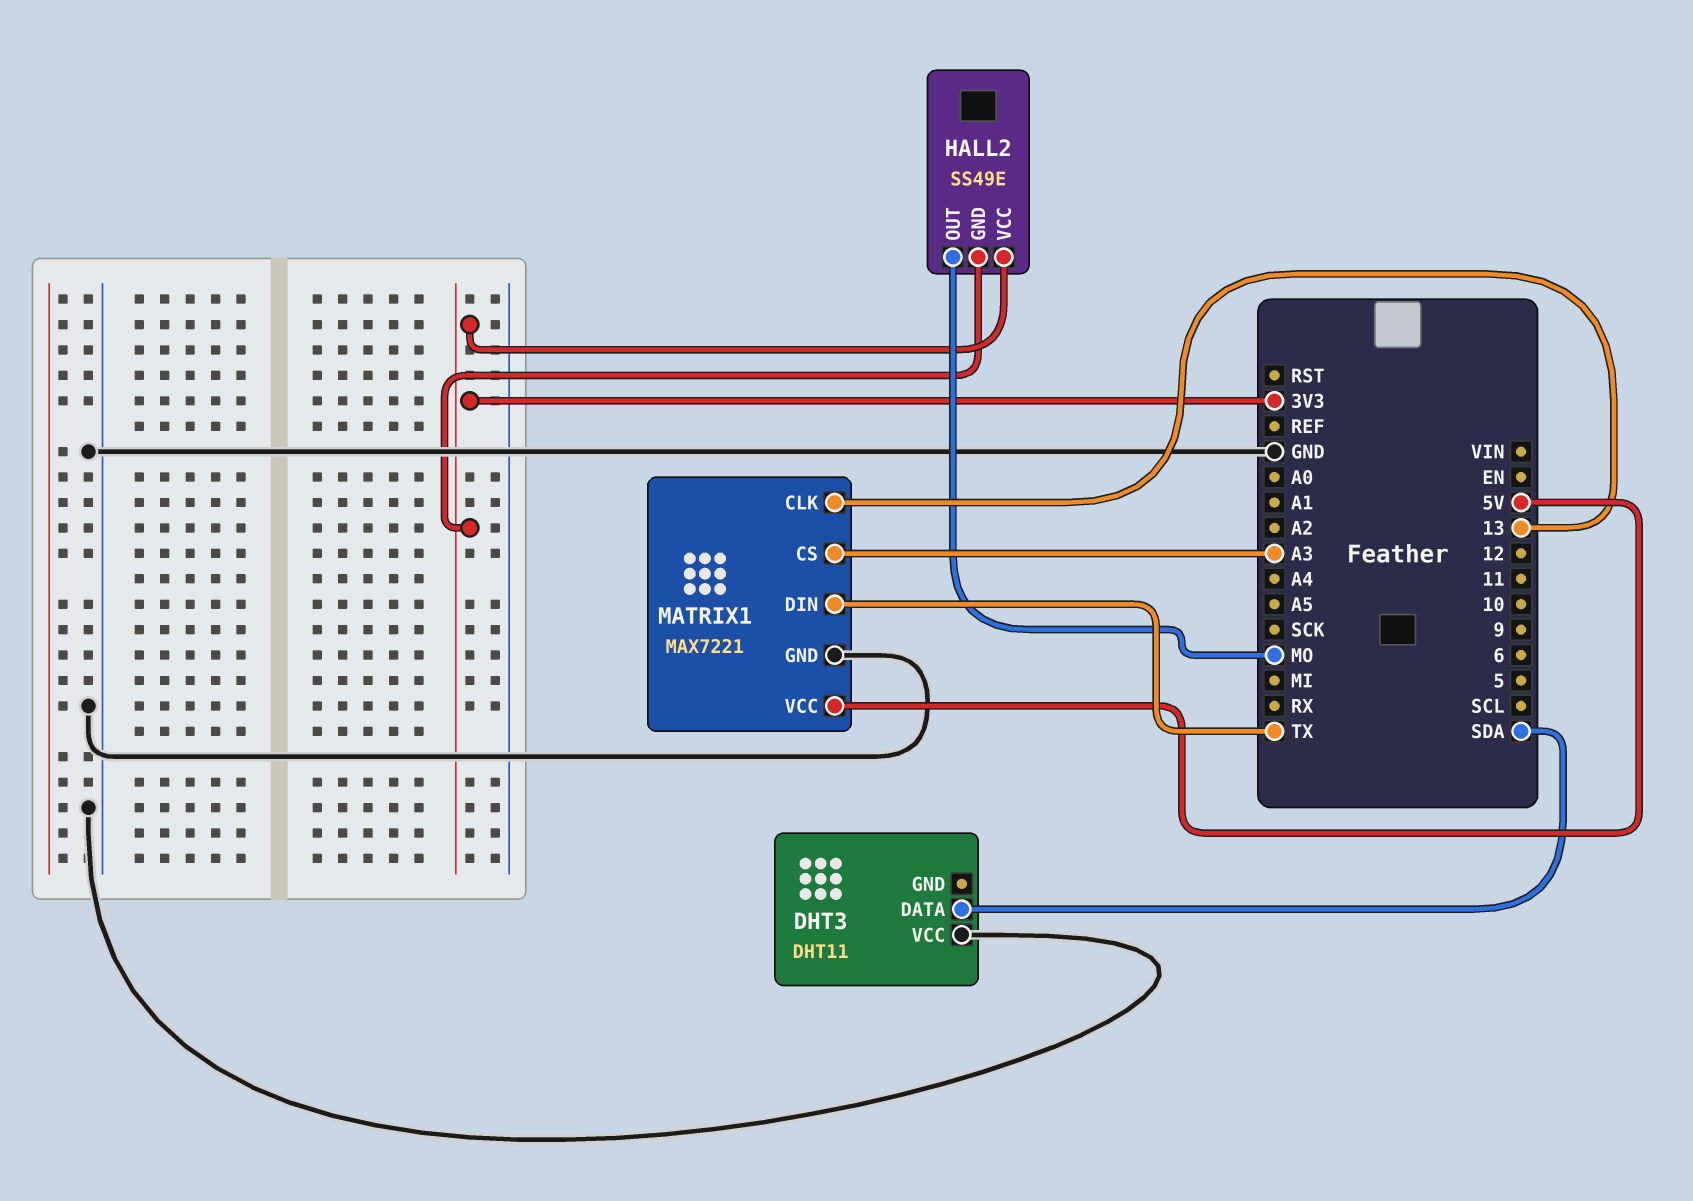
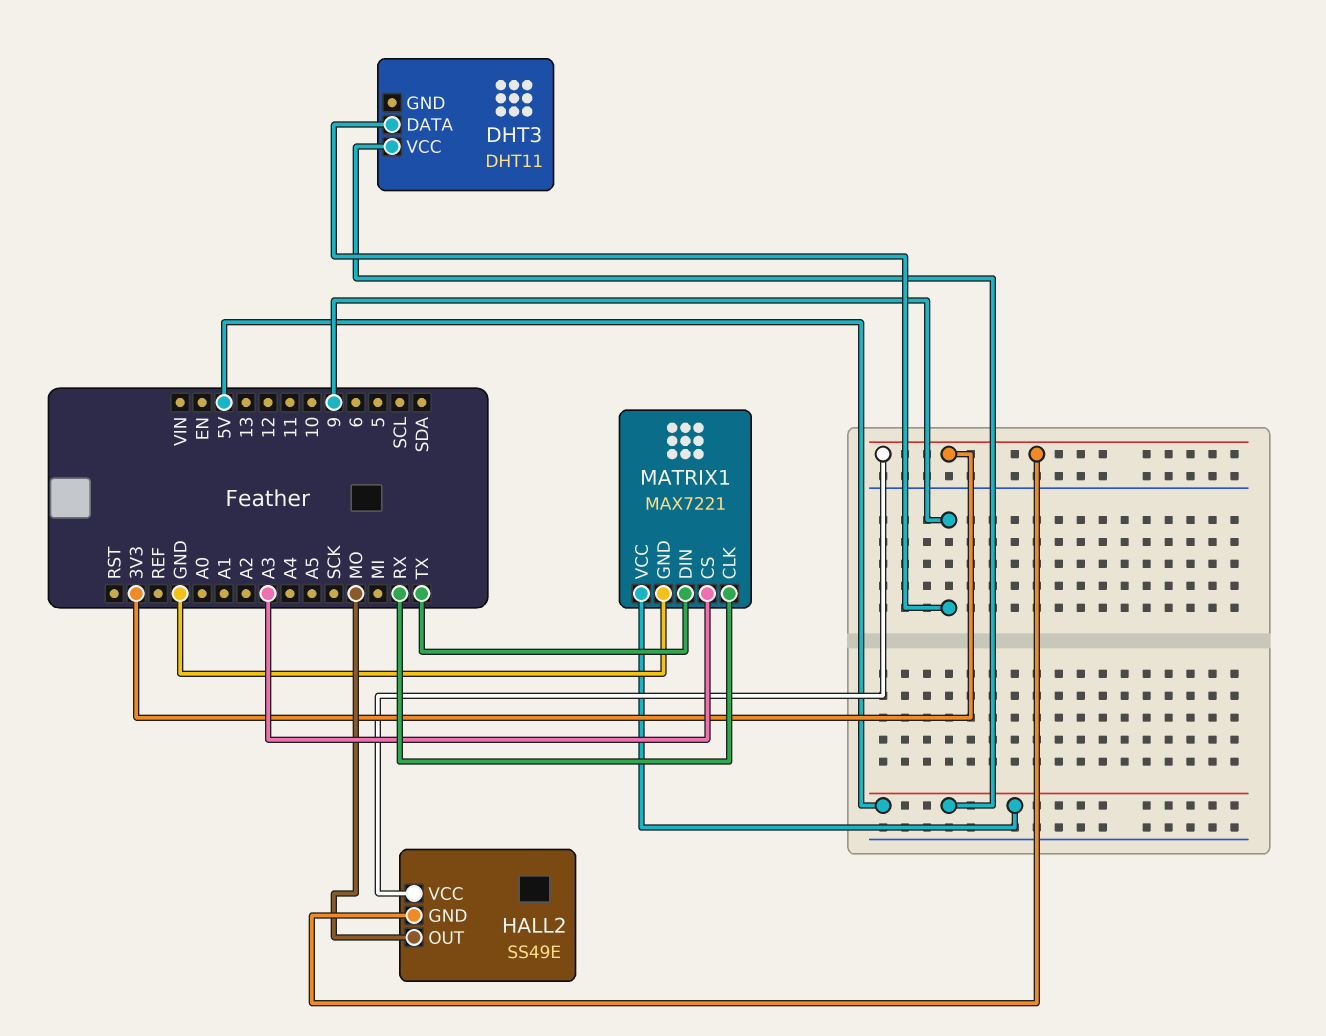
DHT3 pin DATA: SDA -> 9
DHT3 pin VCC: GND -> 5V
MATRIX1 pin CLK: 13 -> RX

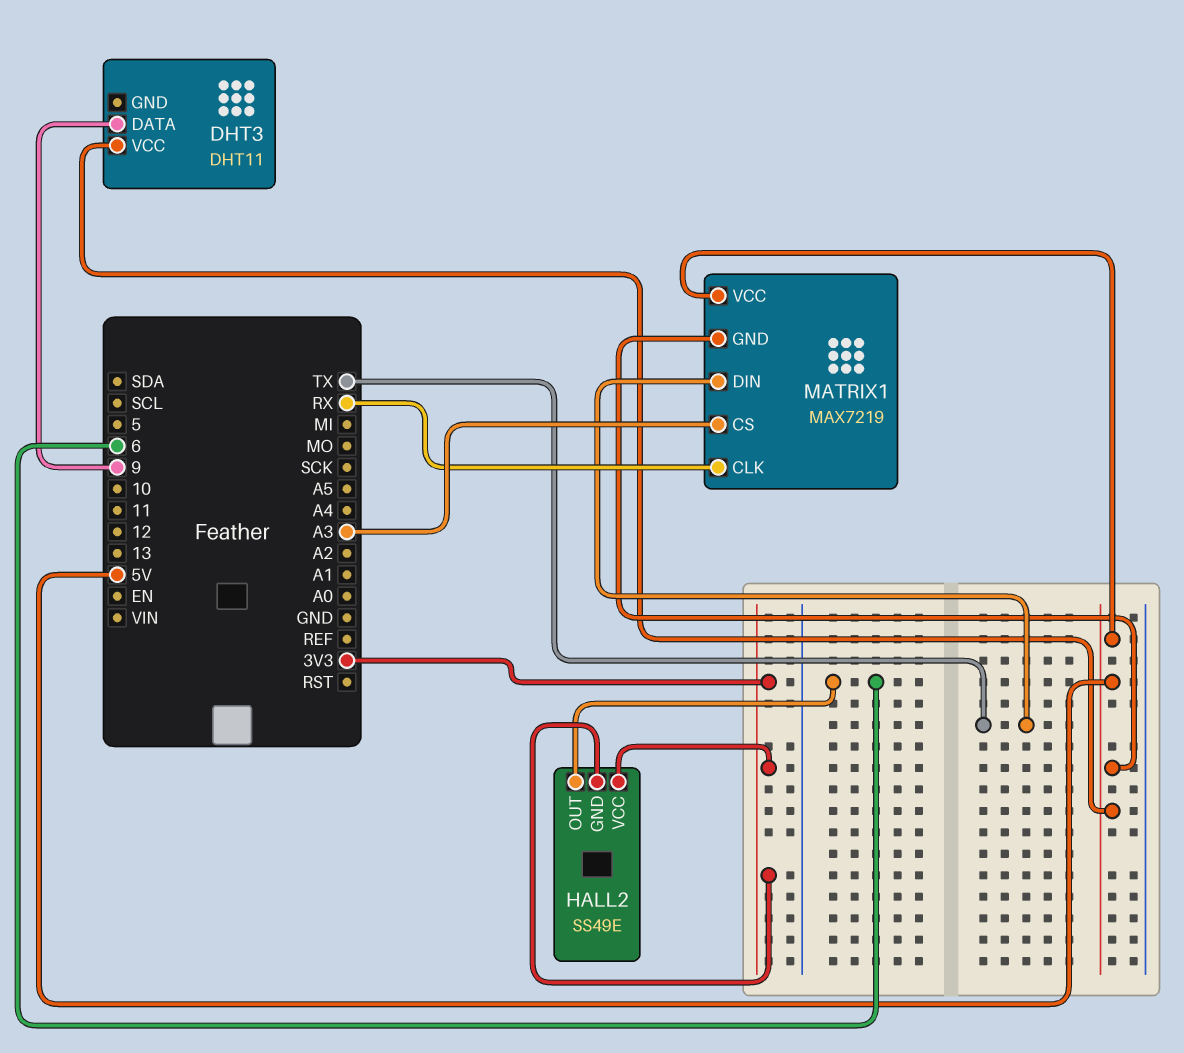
HALL2 pin OUT: MO -> 6
MATRIX1: MAX7221 -> MAX7219
MATRIX1 pin GND: GND -> 5V

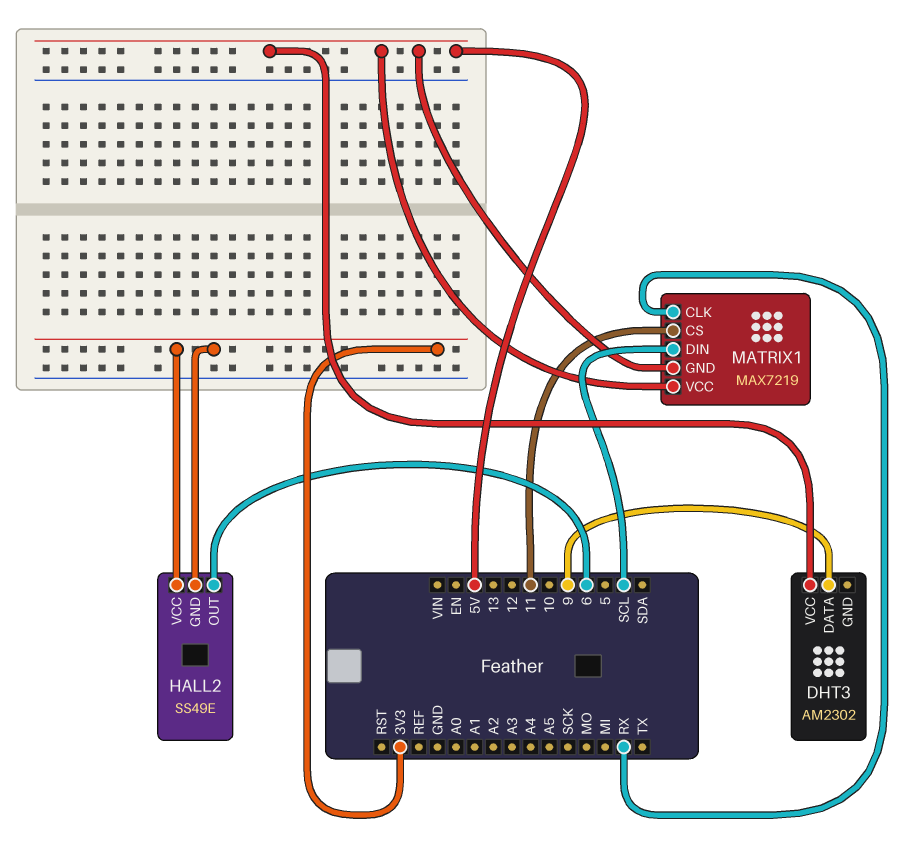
DHT3: DHT11 -> AM2302
MATRIX1 pin CS: A3 -> 11
MATRIX1 pin DIN: TX -> SCL

